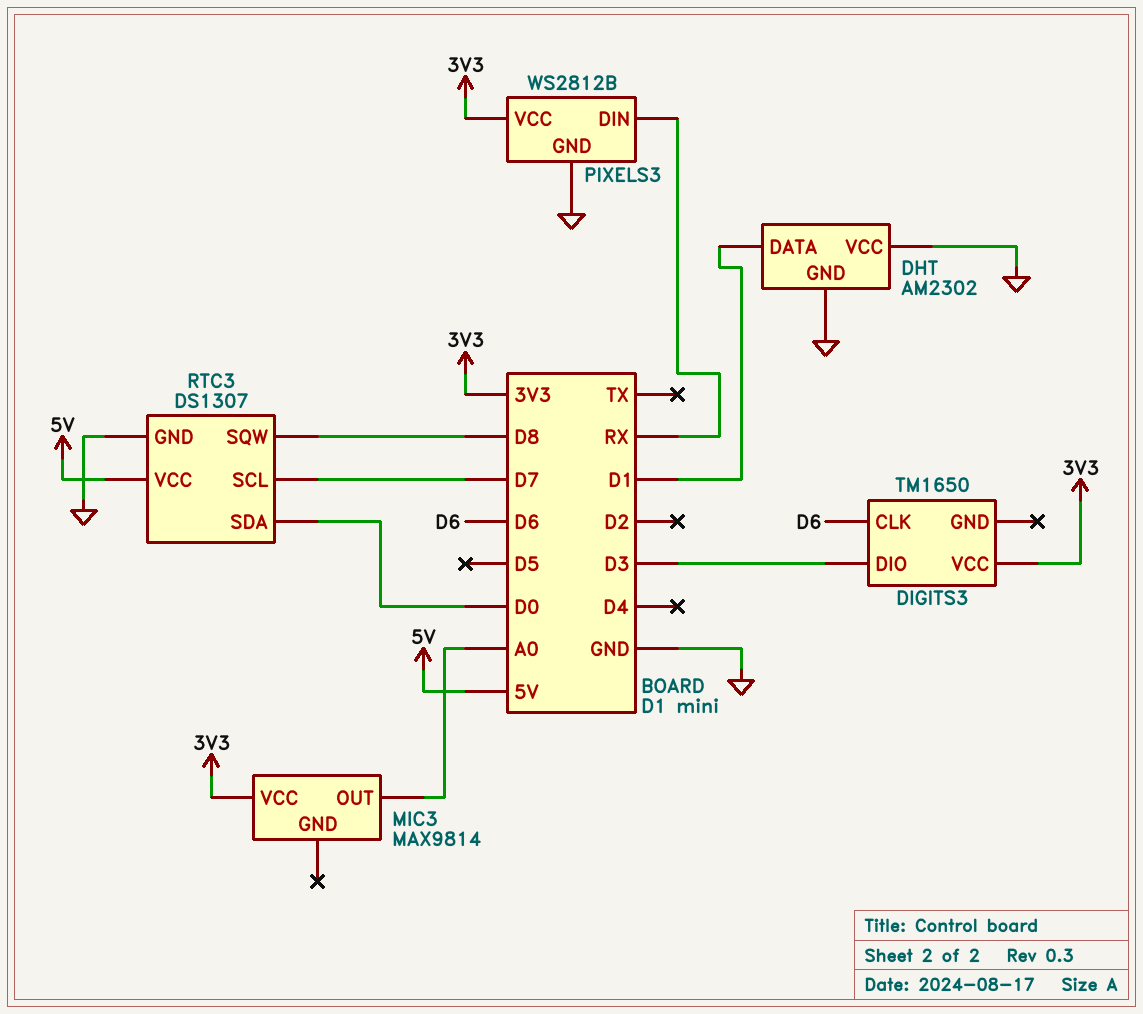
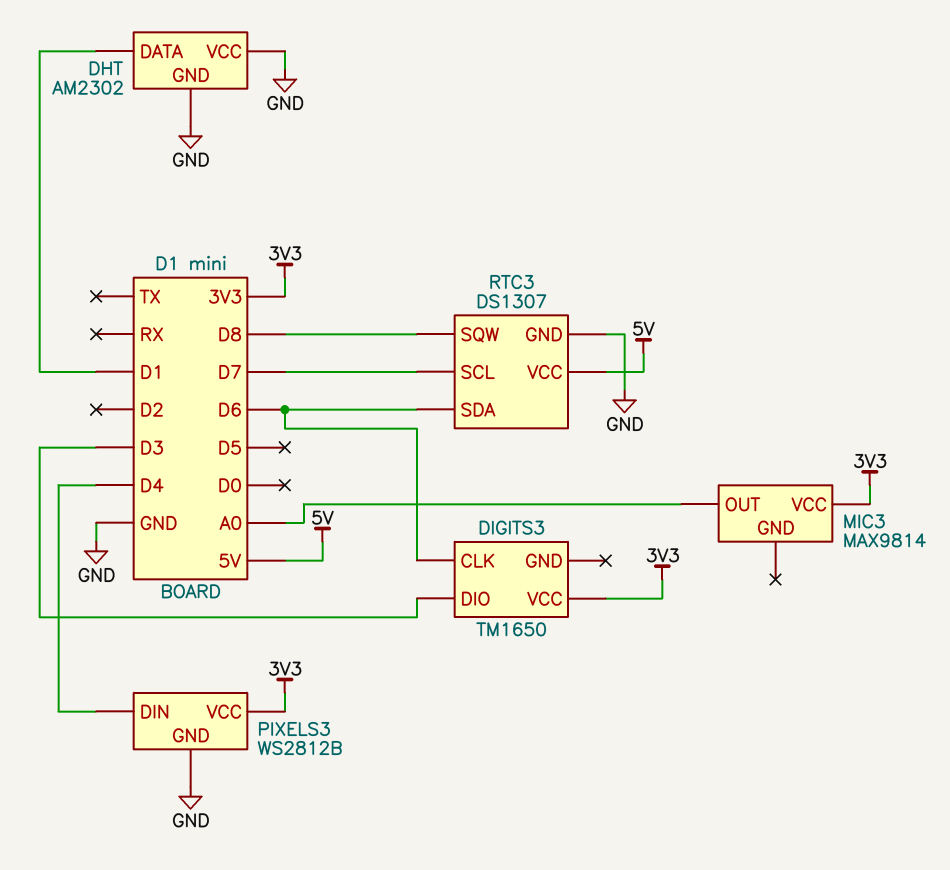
PIXELS3 pin DIN: RX -> D4
RTC3 pin SDA: D0 -> D6

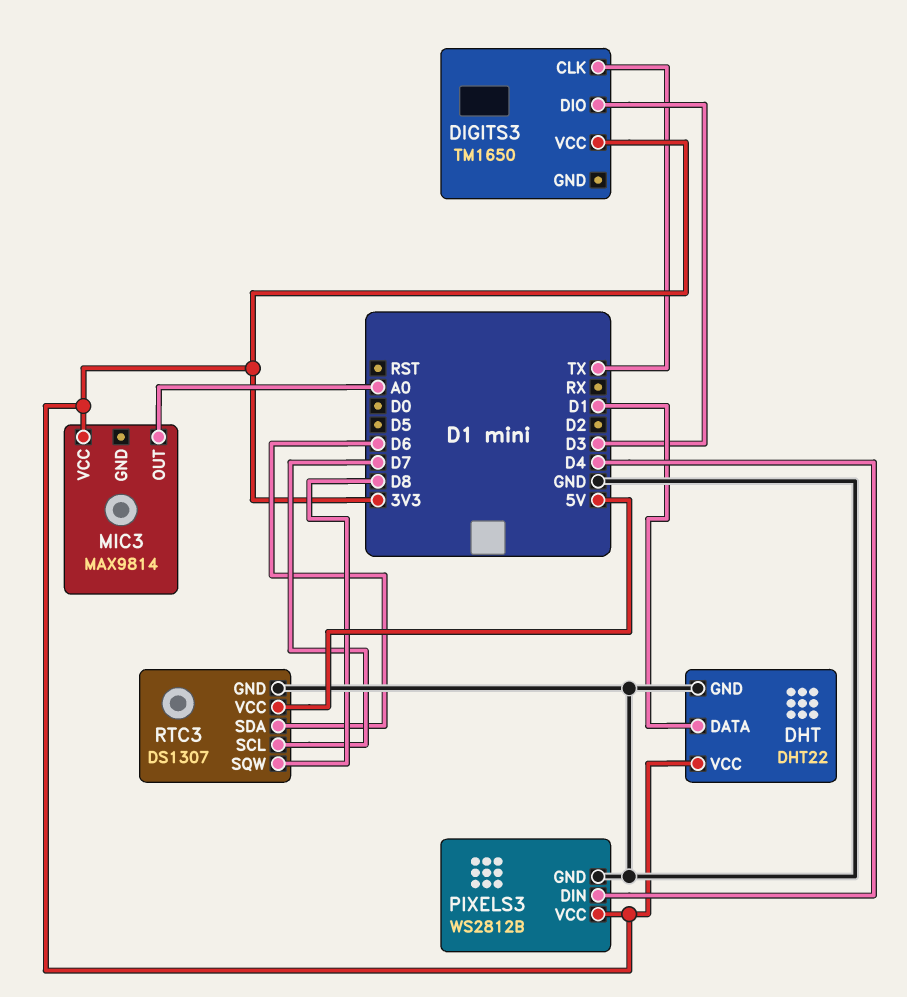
DHT: AM2302 -> DHT22
DHT pin VCC: GND -> 3V3
DIGITS3 pin CLK: D6 -> TX

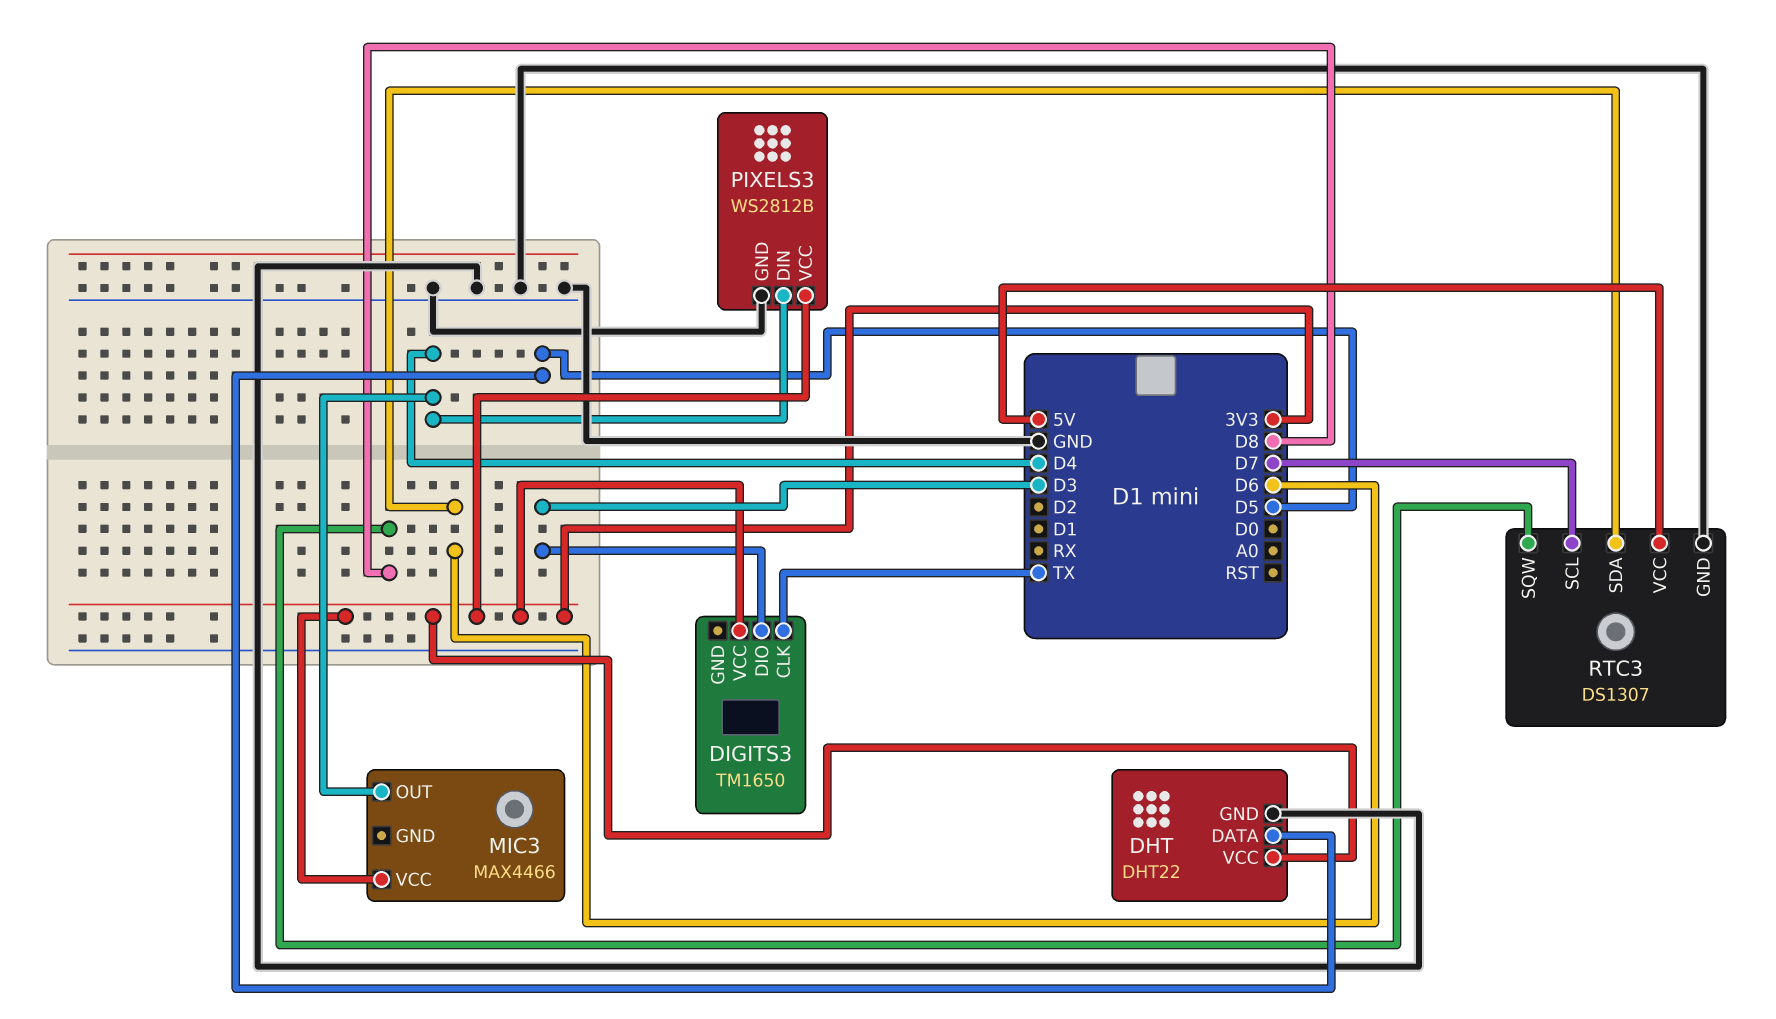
DHT pin DATA: D1 -> D5
MIC3: MAX9814 -> MAX4466
MIC3 pin OUT: A0 -> D4

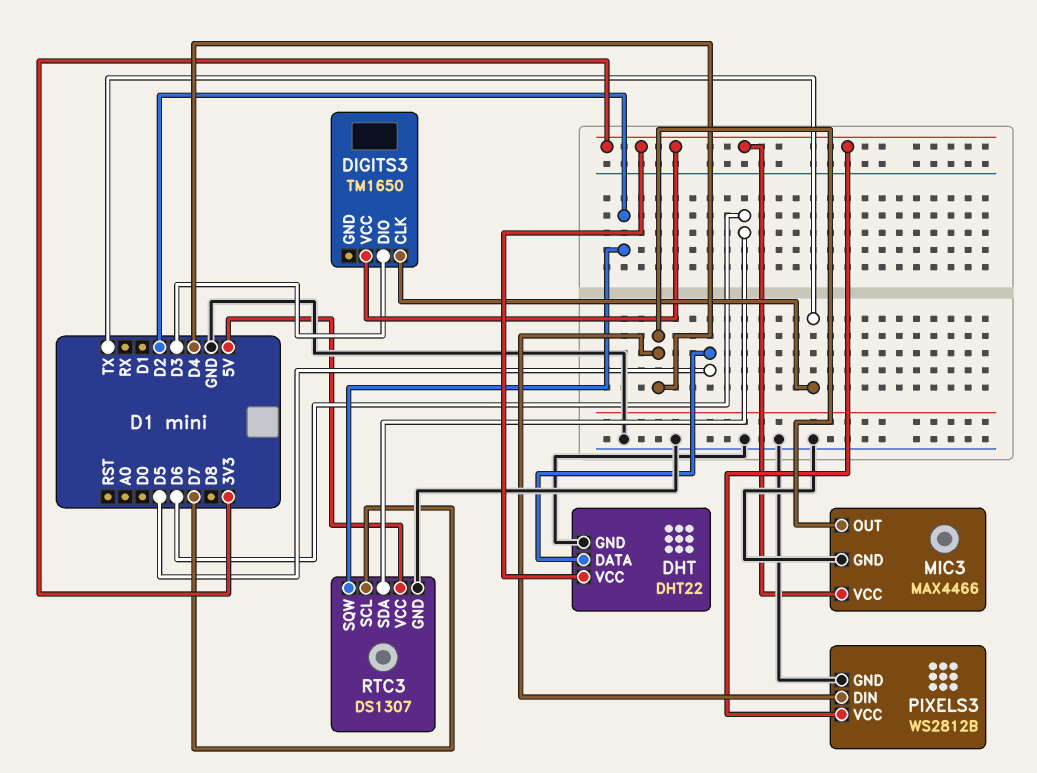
MIC3 pin GND: none -> GND
RTC3 pin SQW: D8 -> D2

